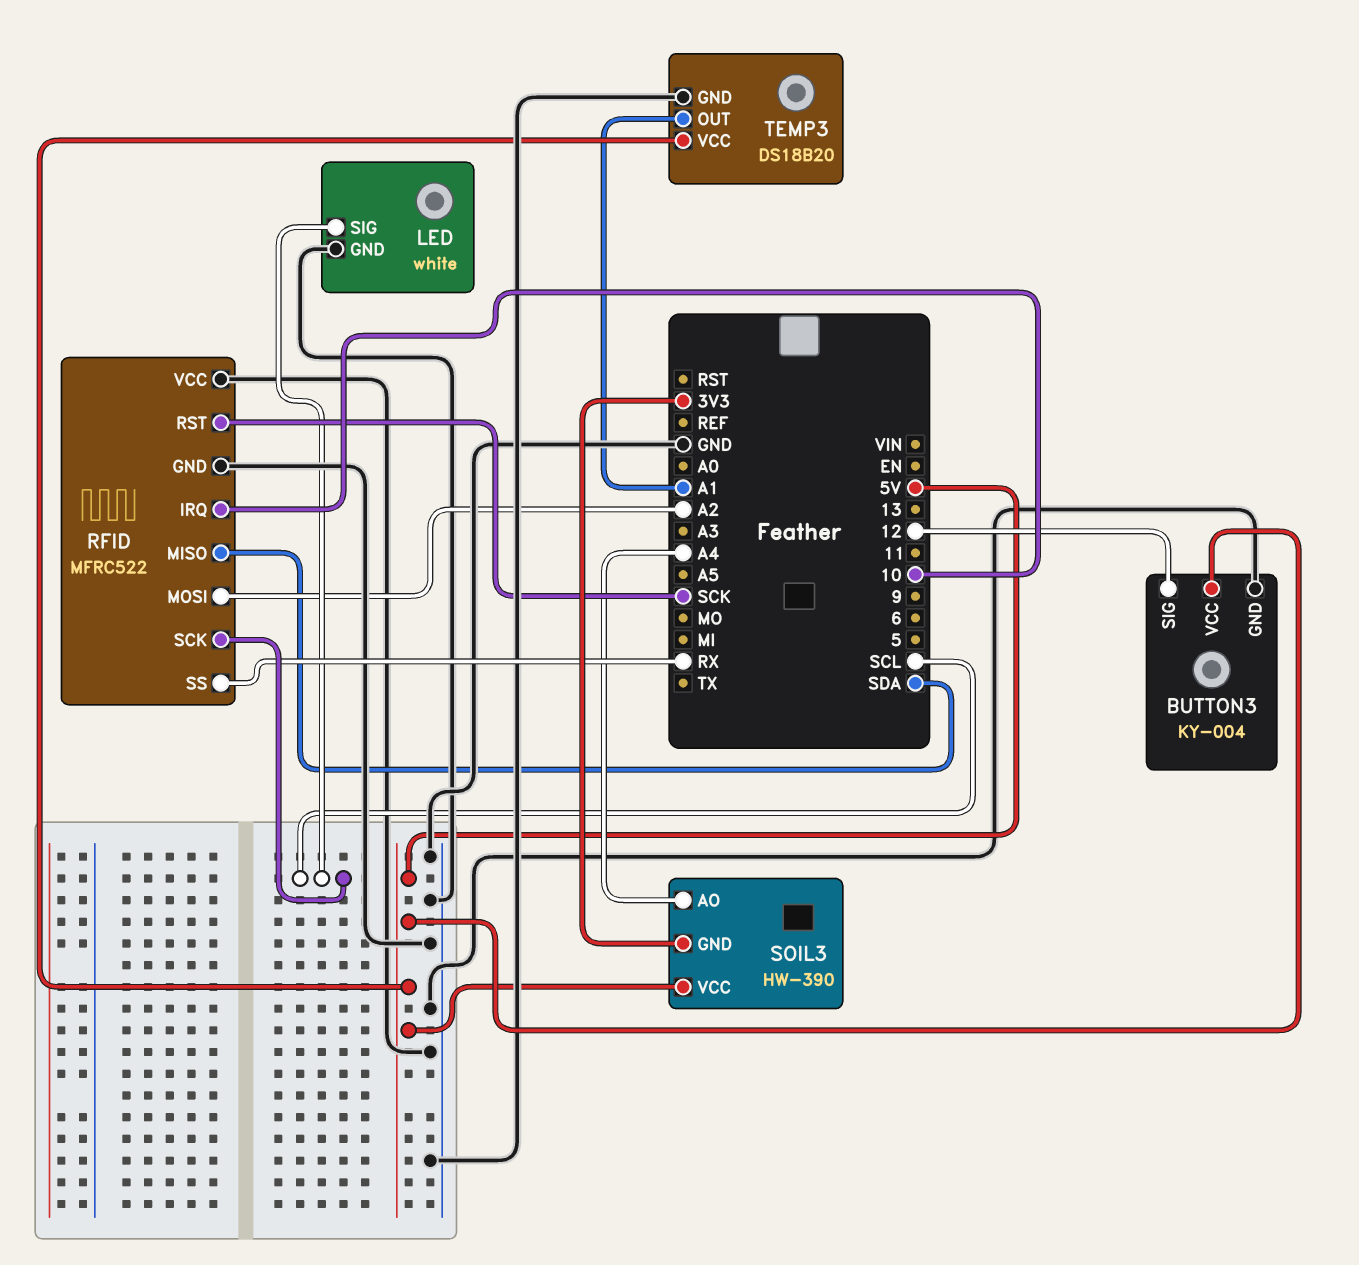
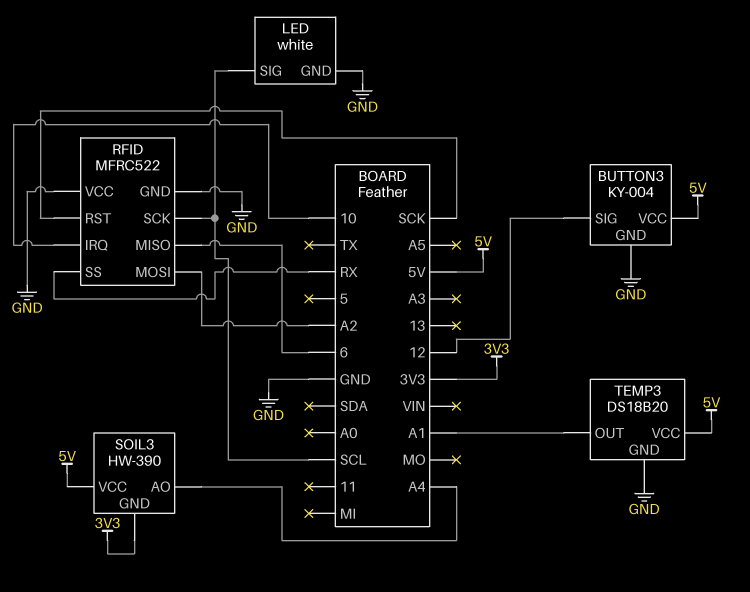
RFID pin MISO: SDA -> 6

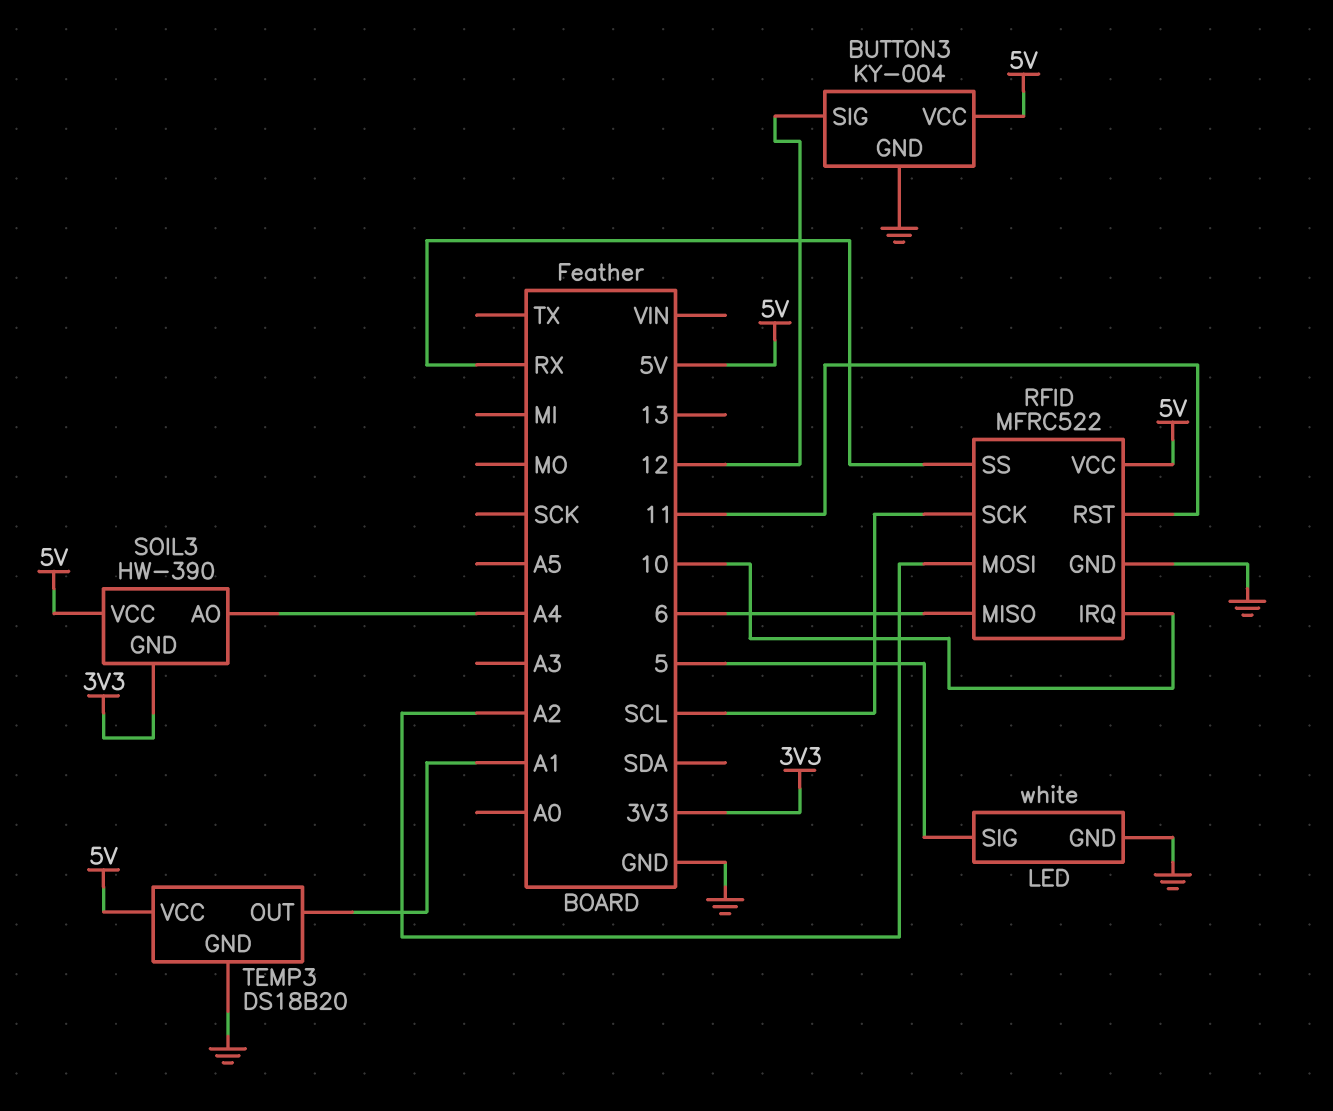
LED pin SIG: SCL -> 5
RFID pin RST: SCK -> 11
RFID pin VCC: GND -> 5V

